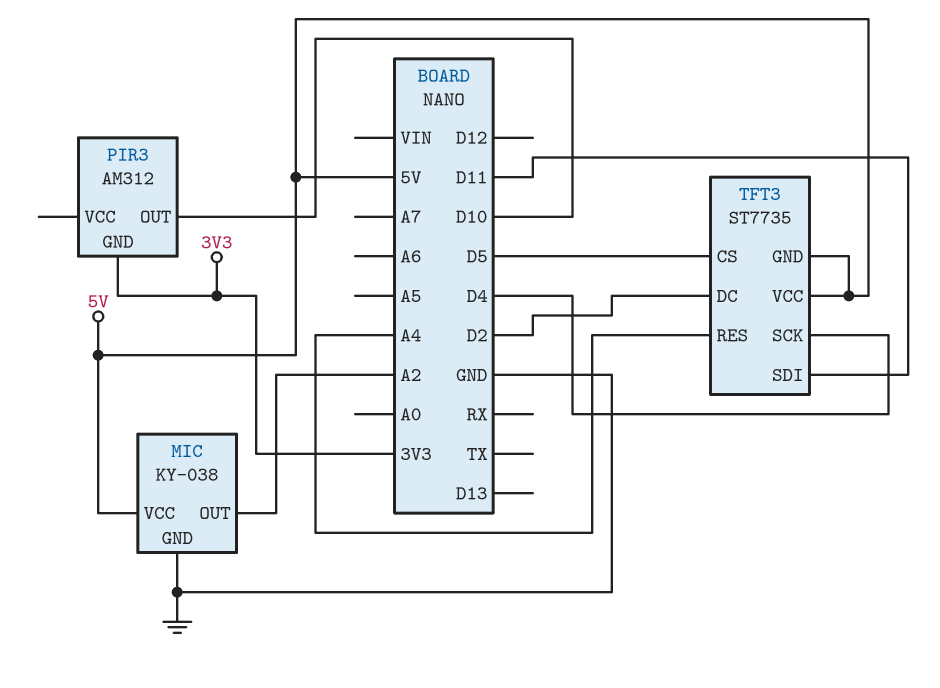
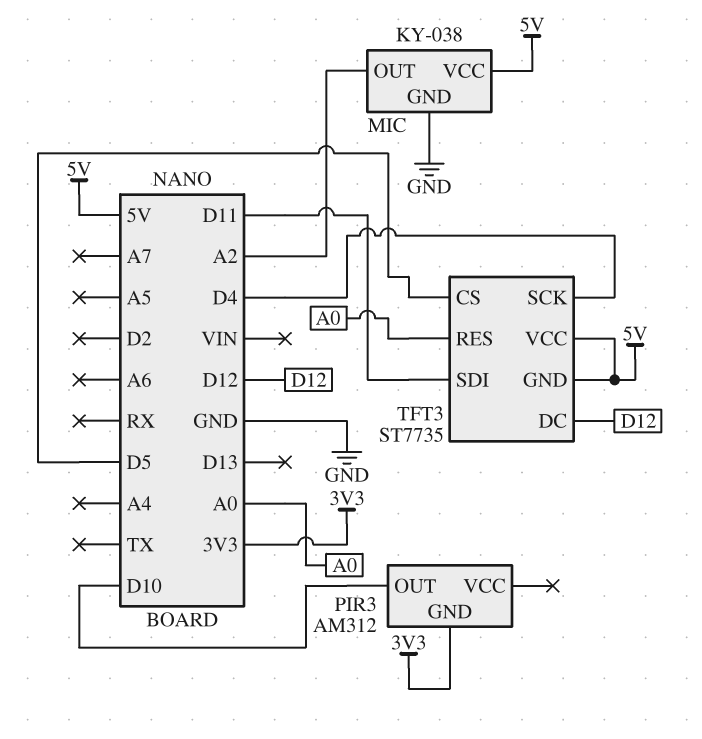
TFT3 pin DC: D2 -> D12
TFT3 pin RES: A4 -> A0

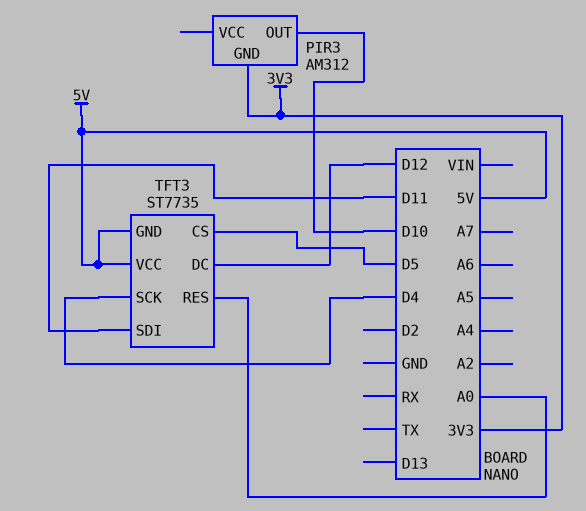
MIC: KY-038 -> none
MIC pin GND: GND -> none
MIC pin OUT: A2 -> none
MIC pin VCC: 5V -> none

